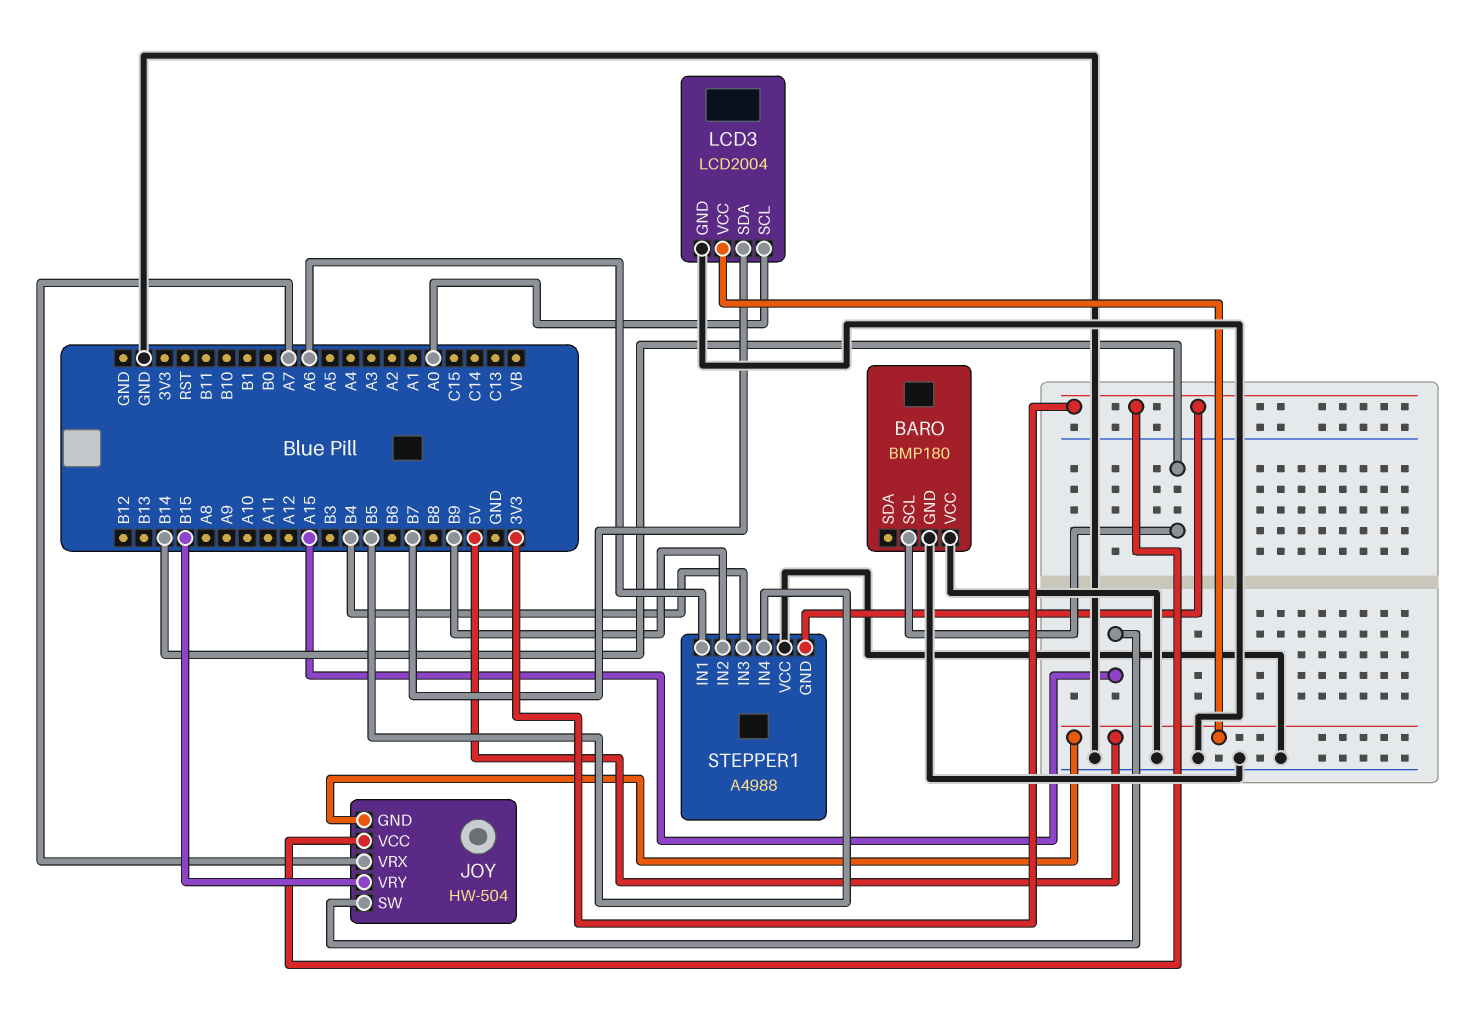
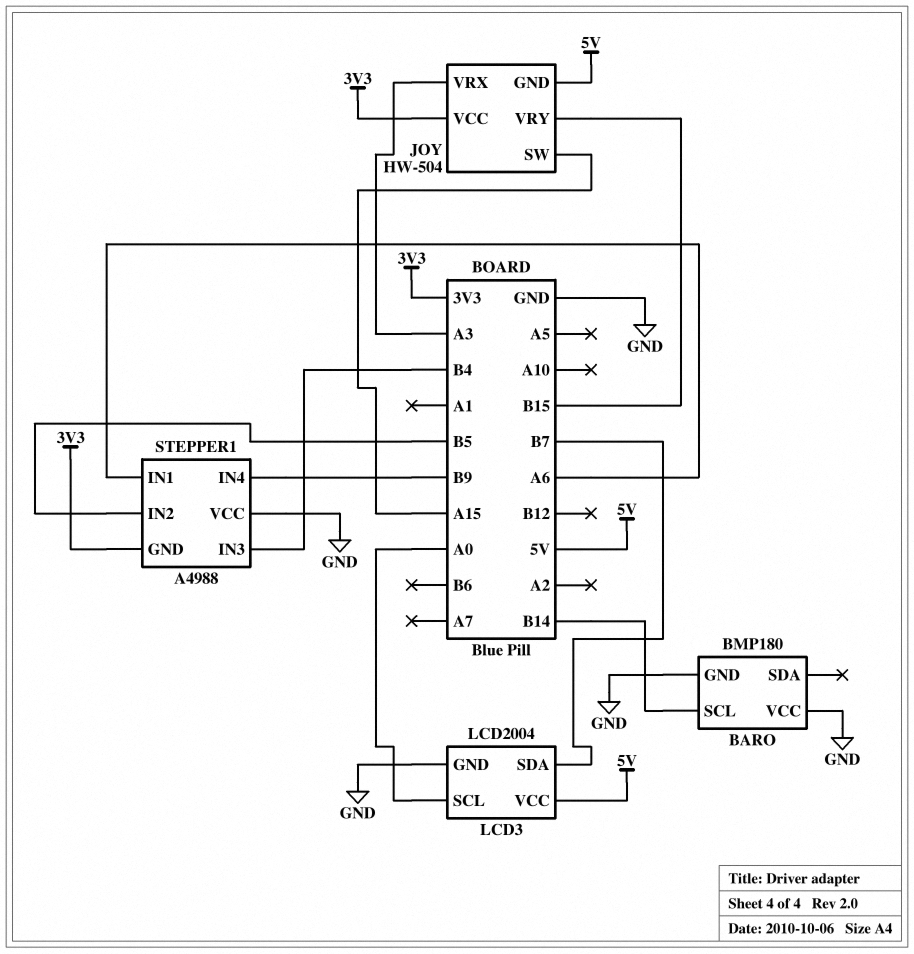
JOY pin VRX: A7 -> A3
STEPPER1 pin IN2: B9 -> B5
STEPPER1 pin IN4: B5 -> B9

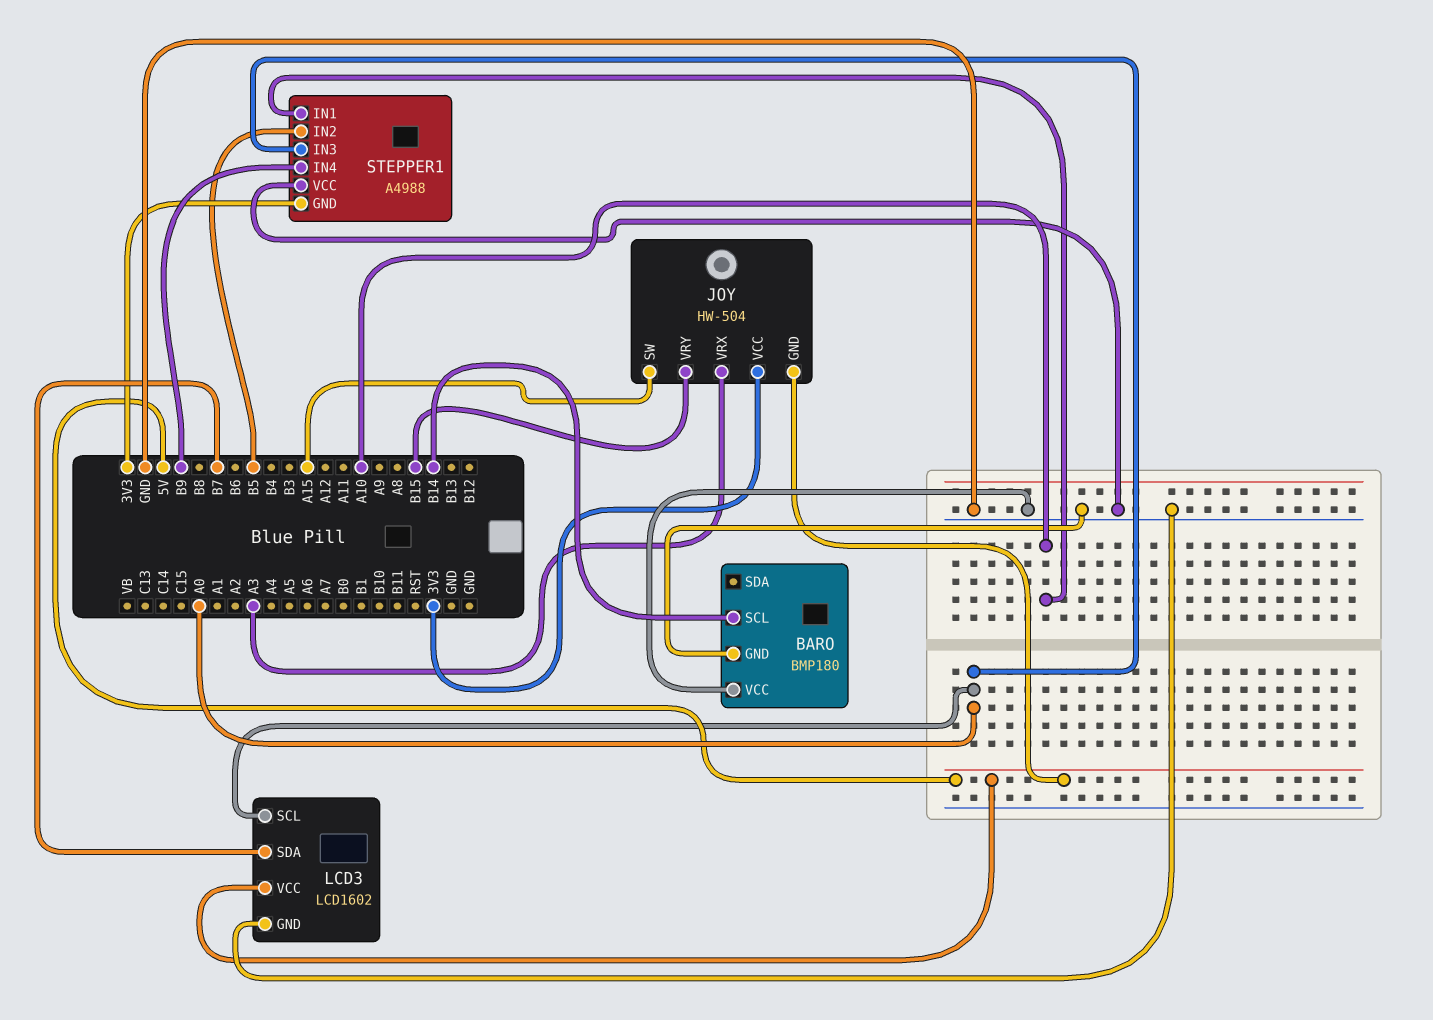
LCD3: LCD2004 -> LCD1602
STEPPER1 pin IN1: A6 -> A10
STEPPER1 pin IN3: B4 -> A0

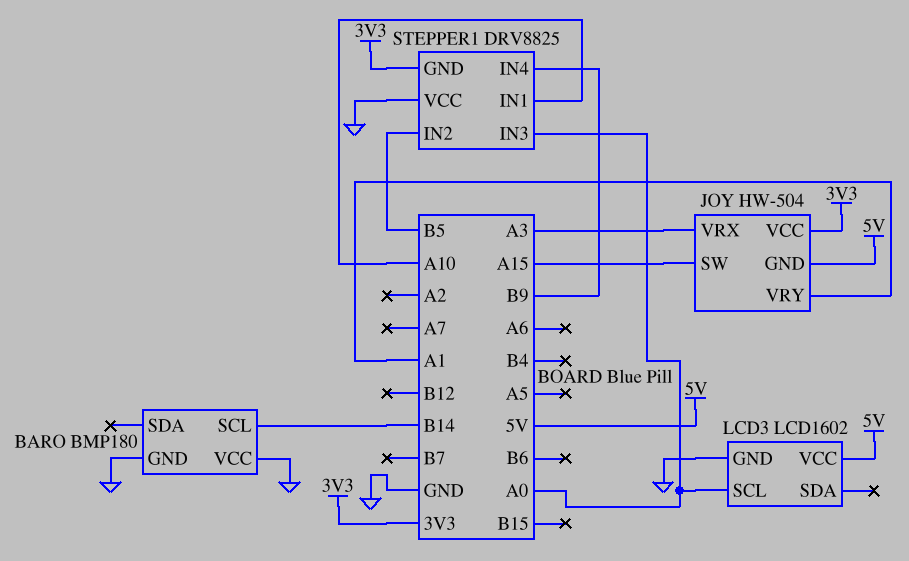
JOY pin VRY: B15 -> A1
LCD3 pin SDA: B7 -> none
STEPPER1: A4988 -> DRV8825

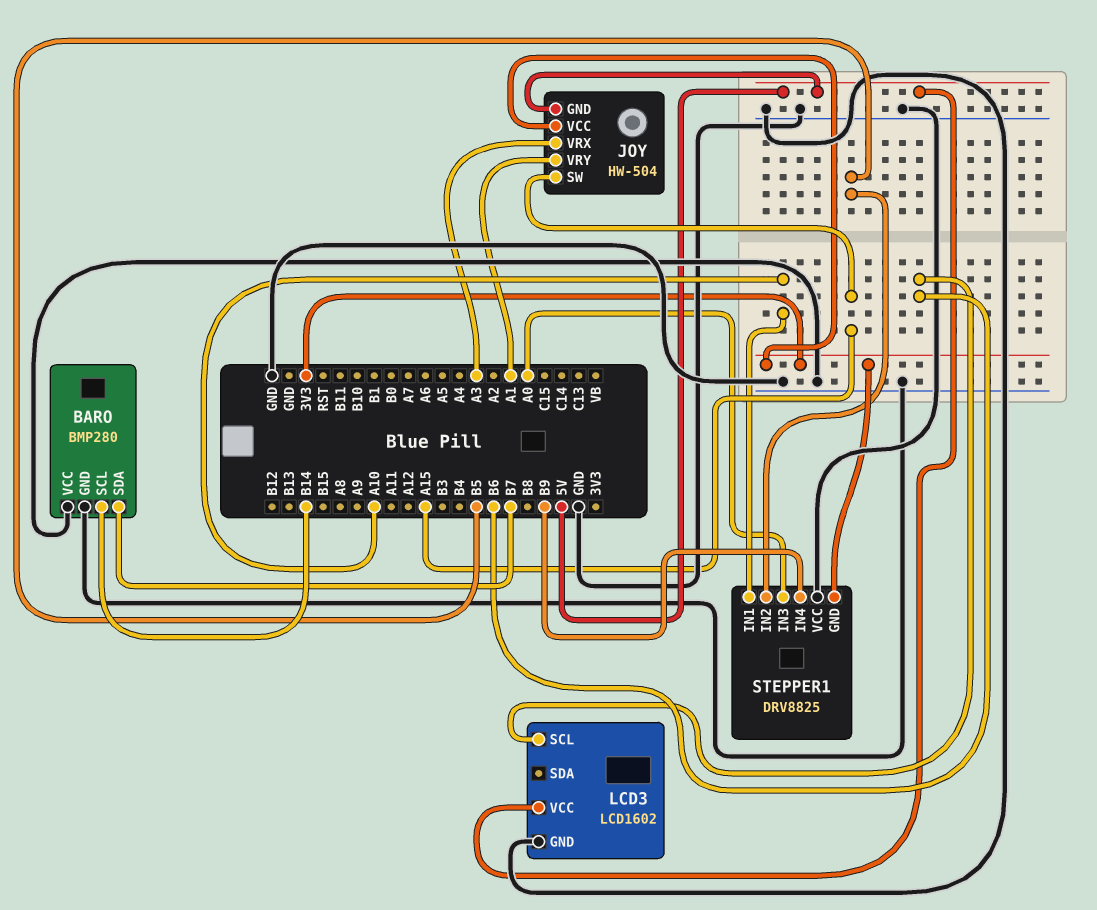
BARO: BMP180 -> BMP280
BARO pin SDA: none -> B7
LCD3 pin SCL: A0 -> B6

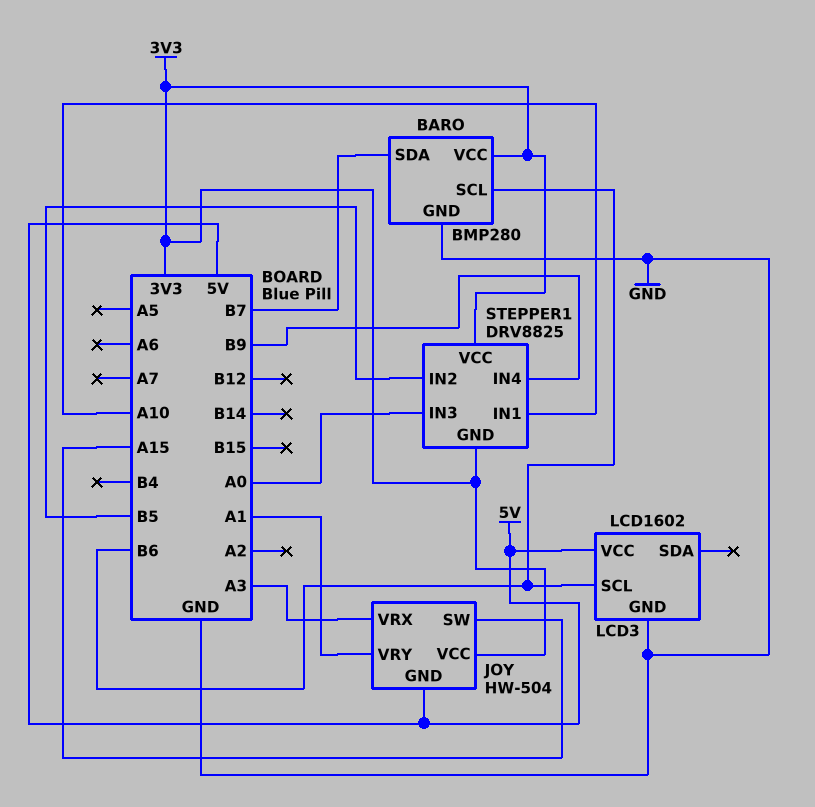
BARO pin SCL: B14 -> B6
BARO pin VCC: GND -> 3V3
STEPPER1 pin VCC: GND -> 3V3

